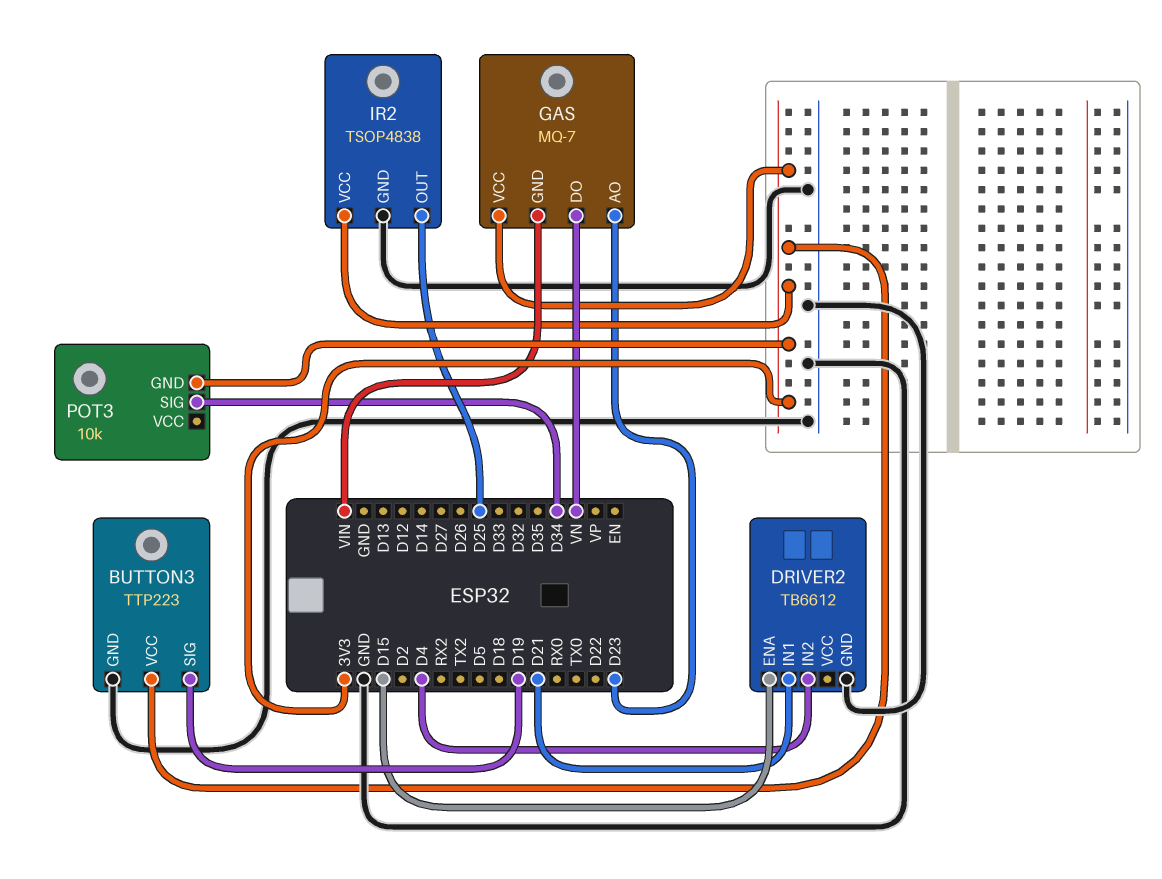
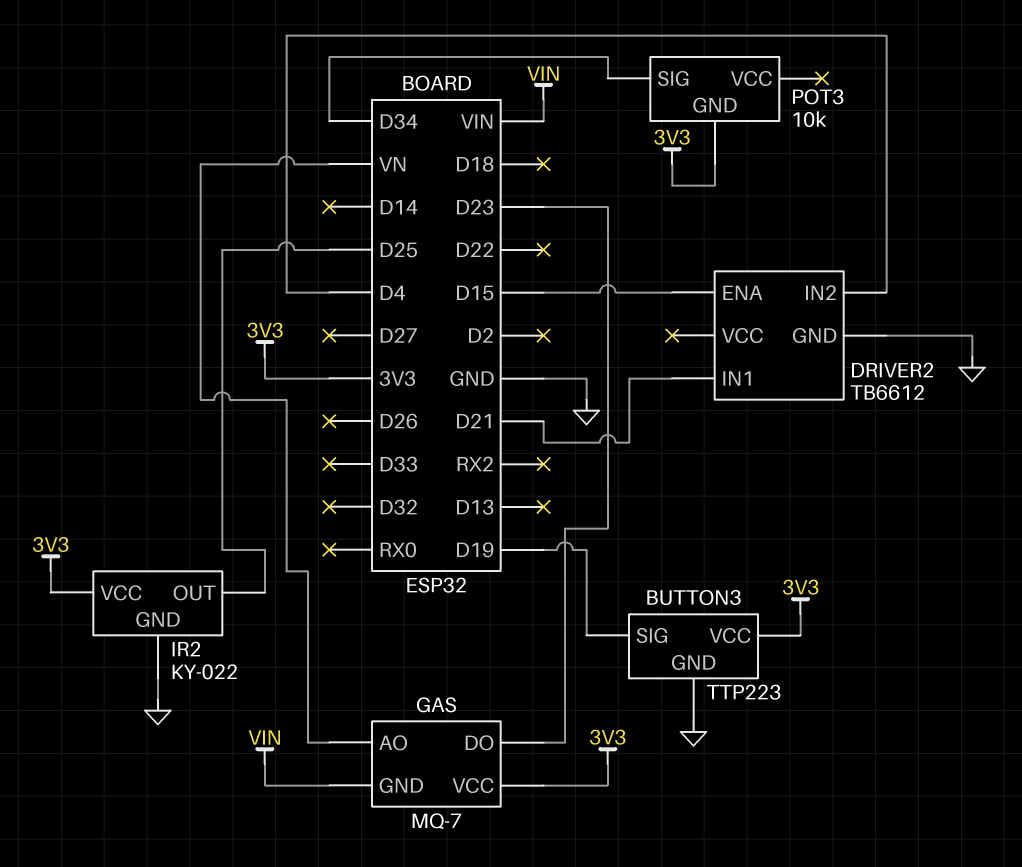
GAS pin AO: D23 -> VN
GAS pin DO: VN -> D23
IR2: TSOP4838 -> KY-022

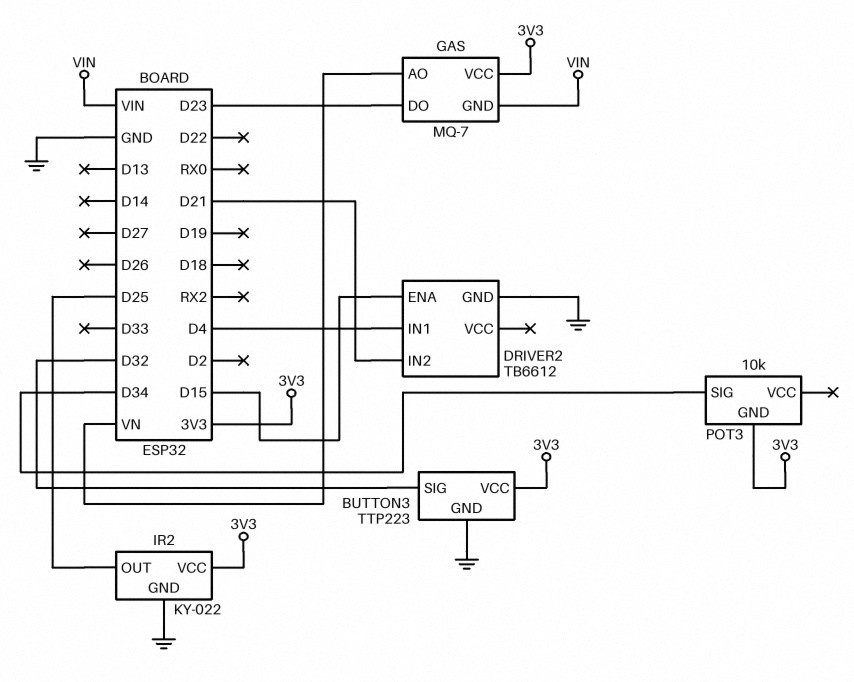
BUTTON3 pin SIG: D19 -> D32
DRIVER2 pin IN1: D21 -> D4
DRIVER2 pin IN2: D4 -> D21

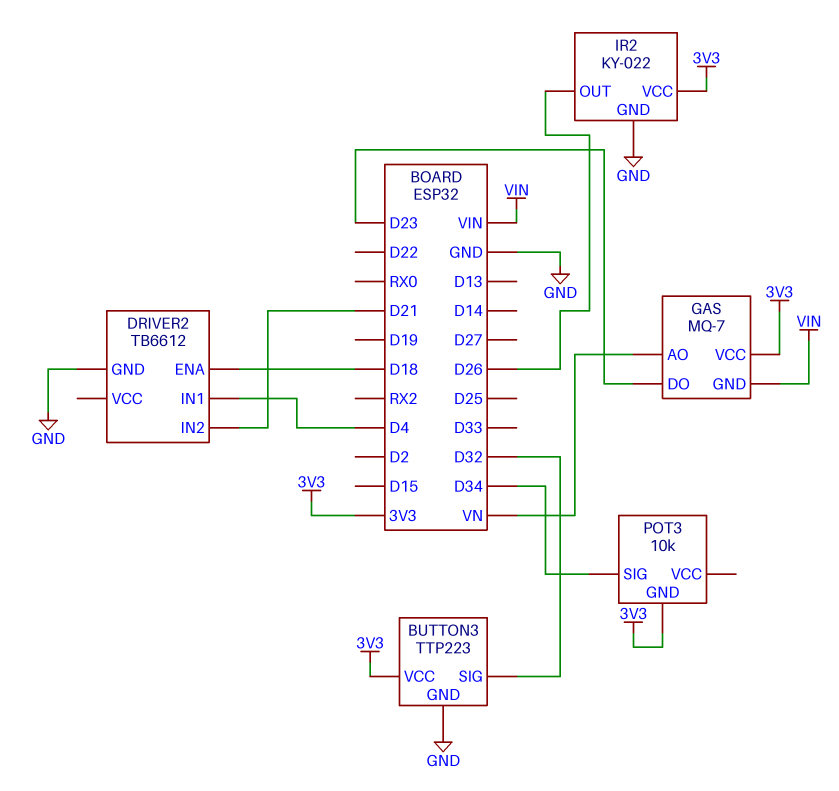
DRIVER2 pin ENA: D15 -> D18
IR2 pin OUT: D25 -> D26

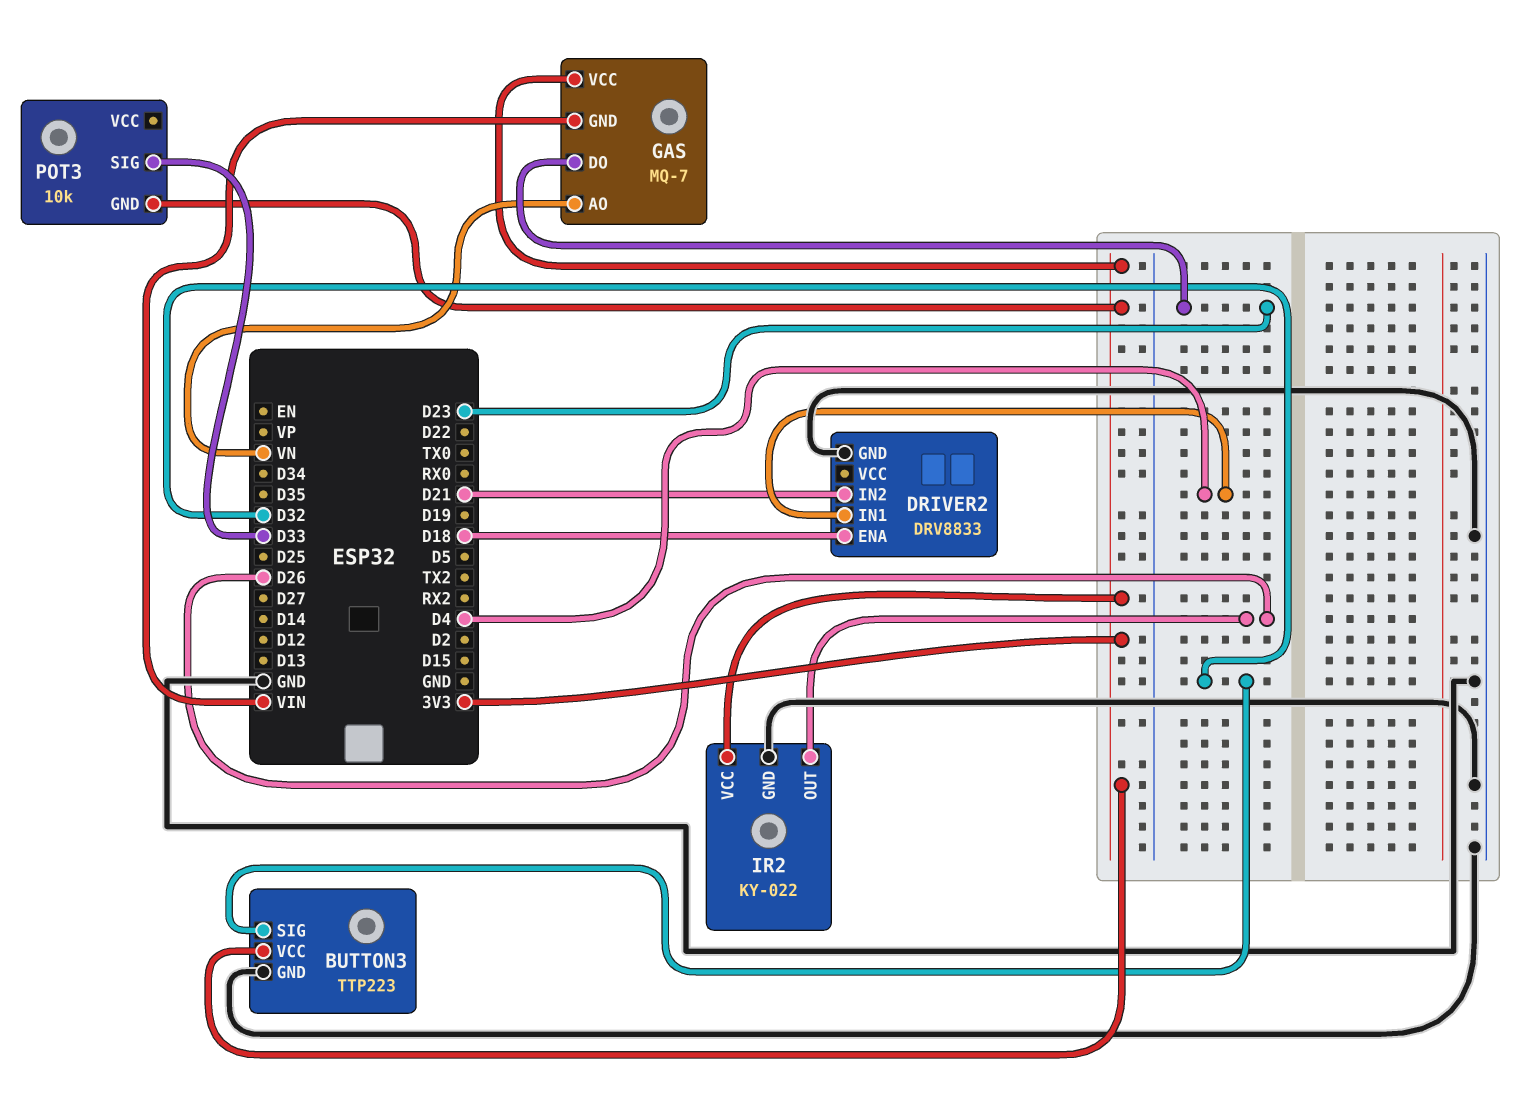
DRIVER2: TB6612 -> DRV8833
POT3 pin SIG: D34 -> D33

